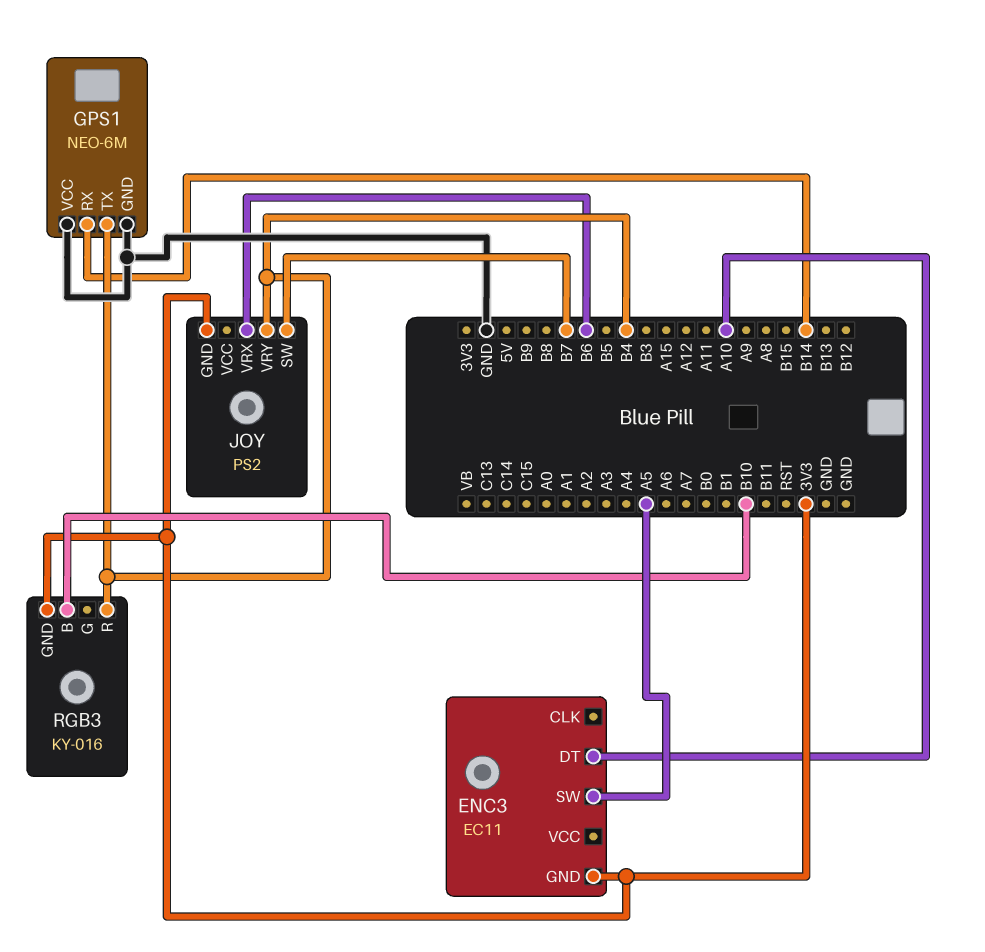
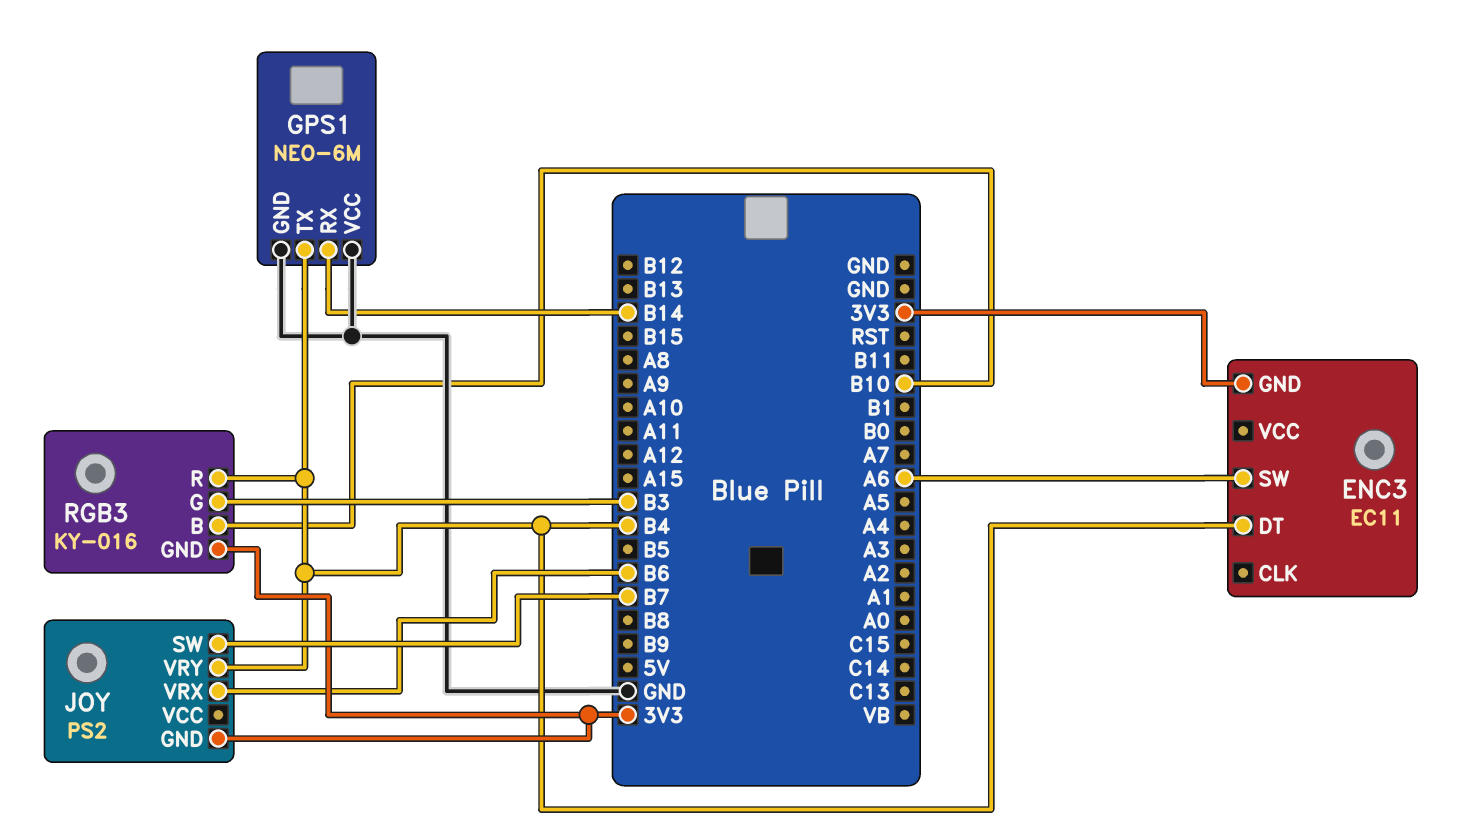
ENC3 pin DT: A10 -> B4
ENC3 pin SW: A5 -> A6
RGB3 pin G: none -> B3

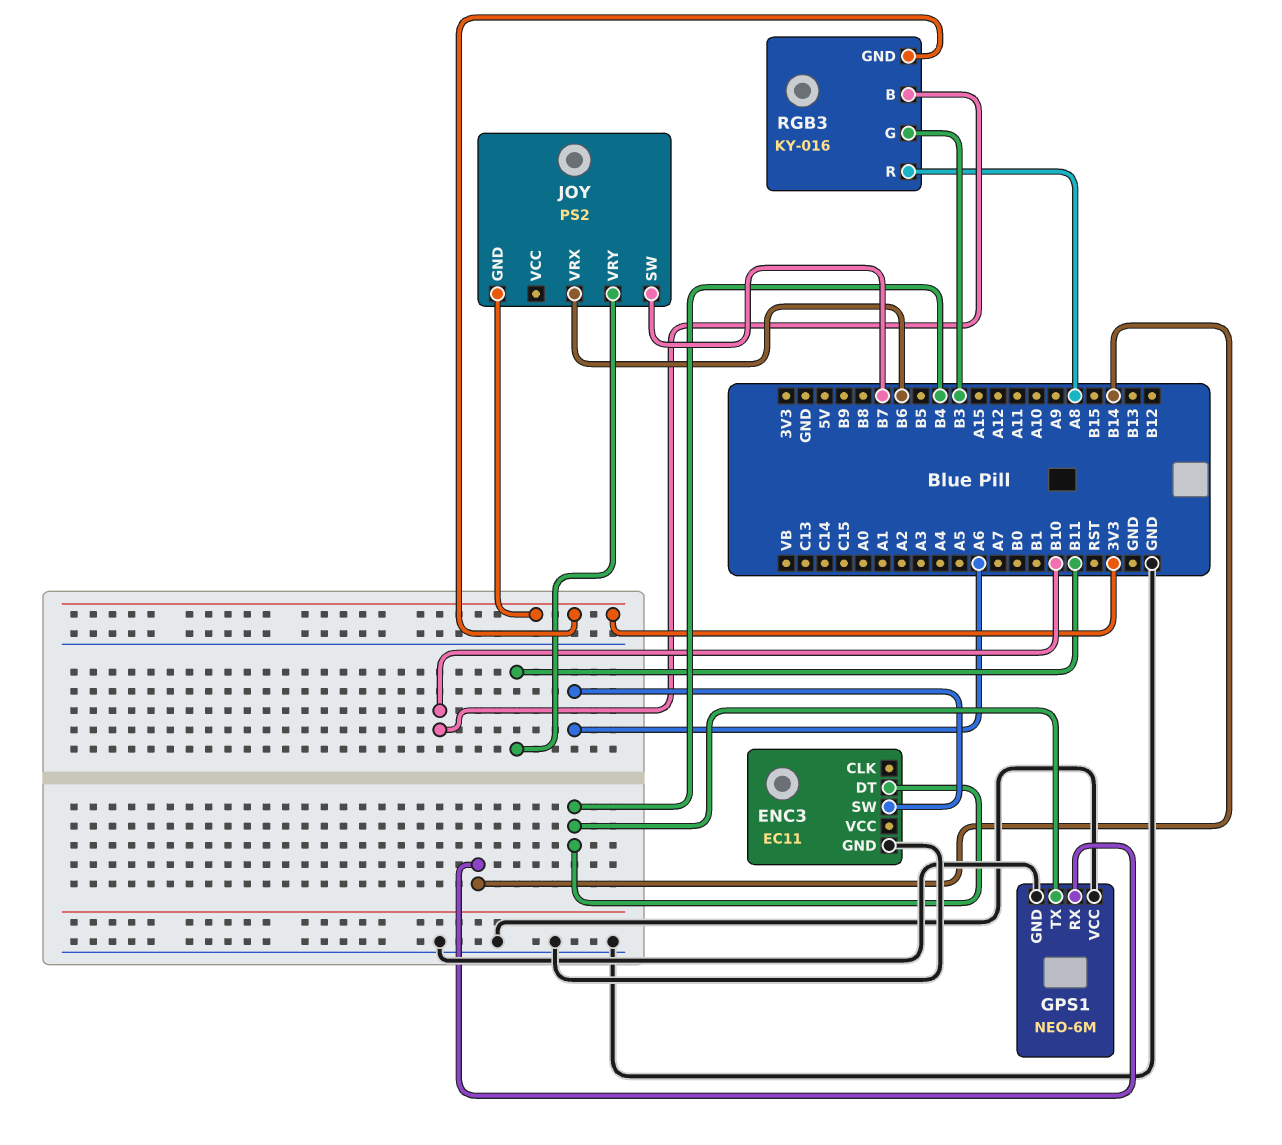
ENC3 pin GND: 3V3 -> GND
JOY pin VRY: B4 -> B11
RGB3 pin R: B4 -> A8

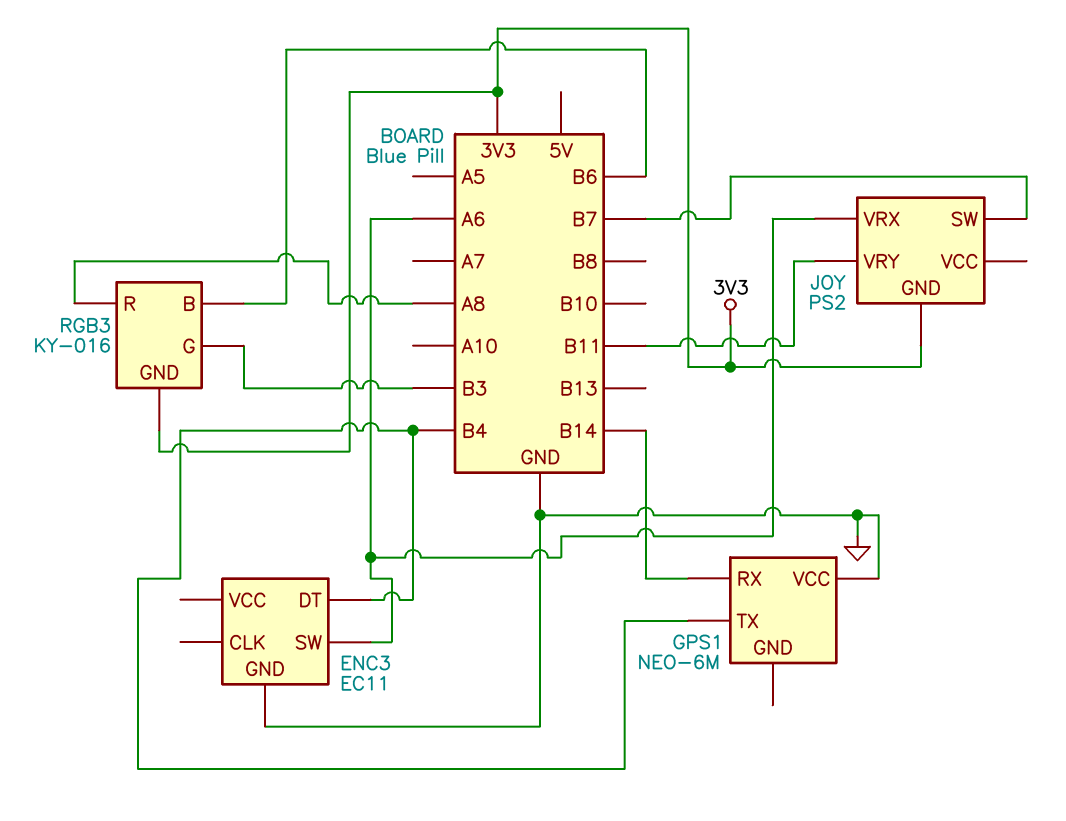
GPS1 pin GND: GND -> none
JOY pin VRX: B6 -> A6
RGB3 pin B: B10 -> B6

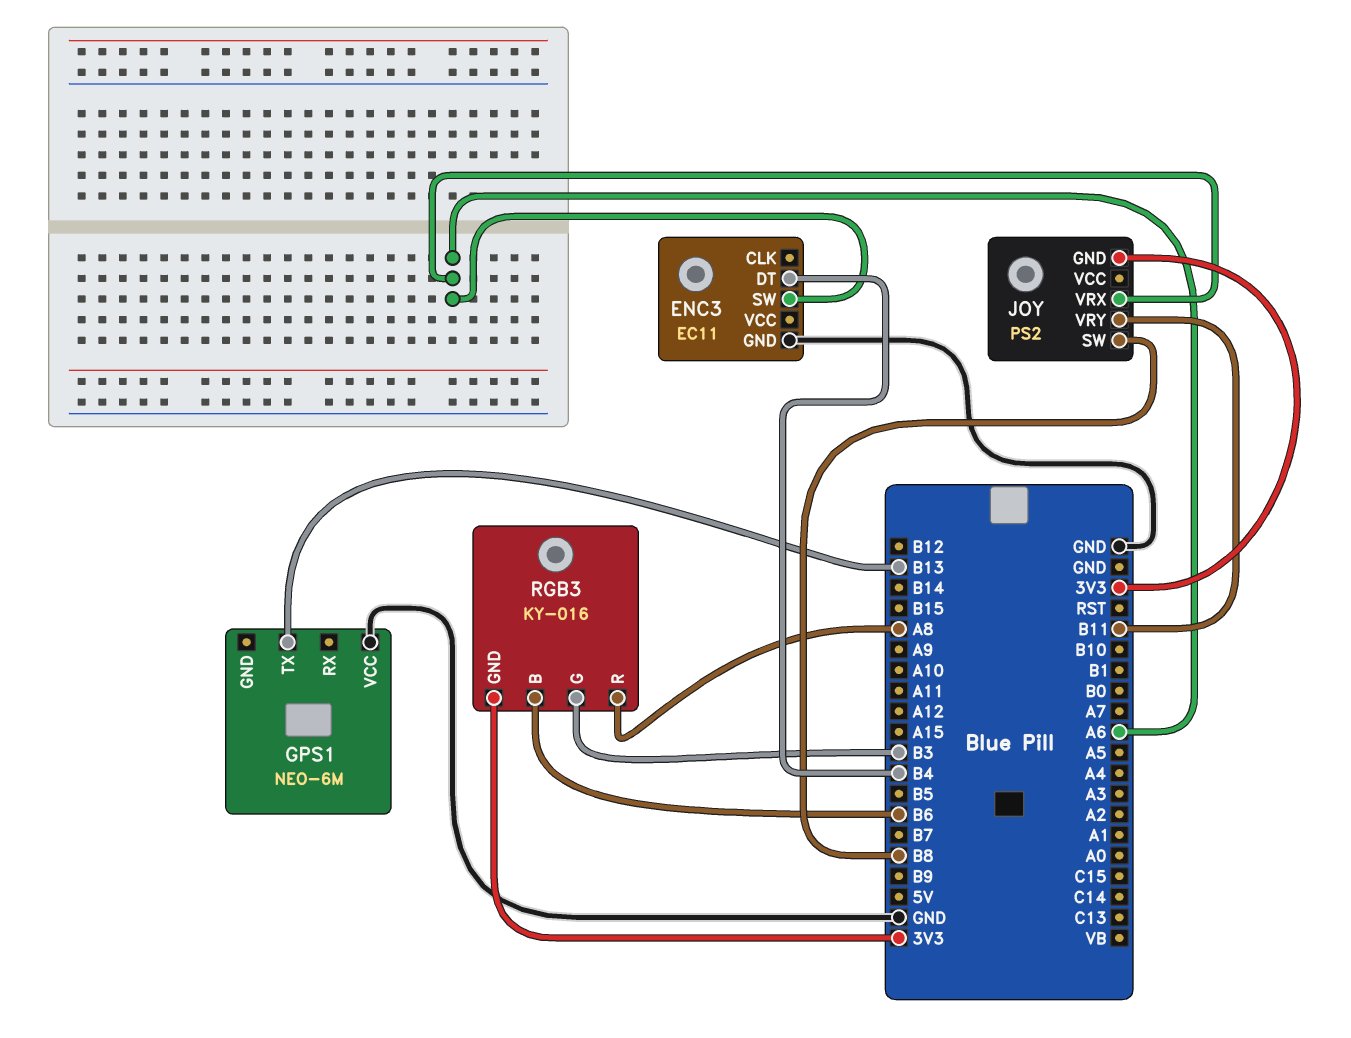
GPS1 pin RX: B14 -> none
GPS1 pin TX: B4 -> B13
JOY pin SW: B7 -> B8

